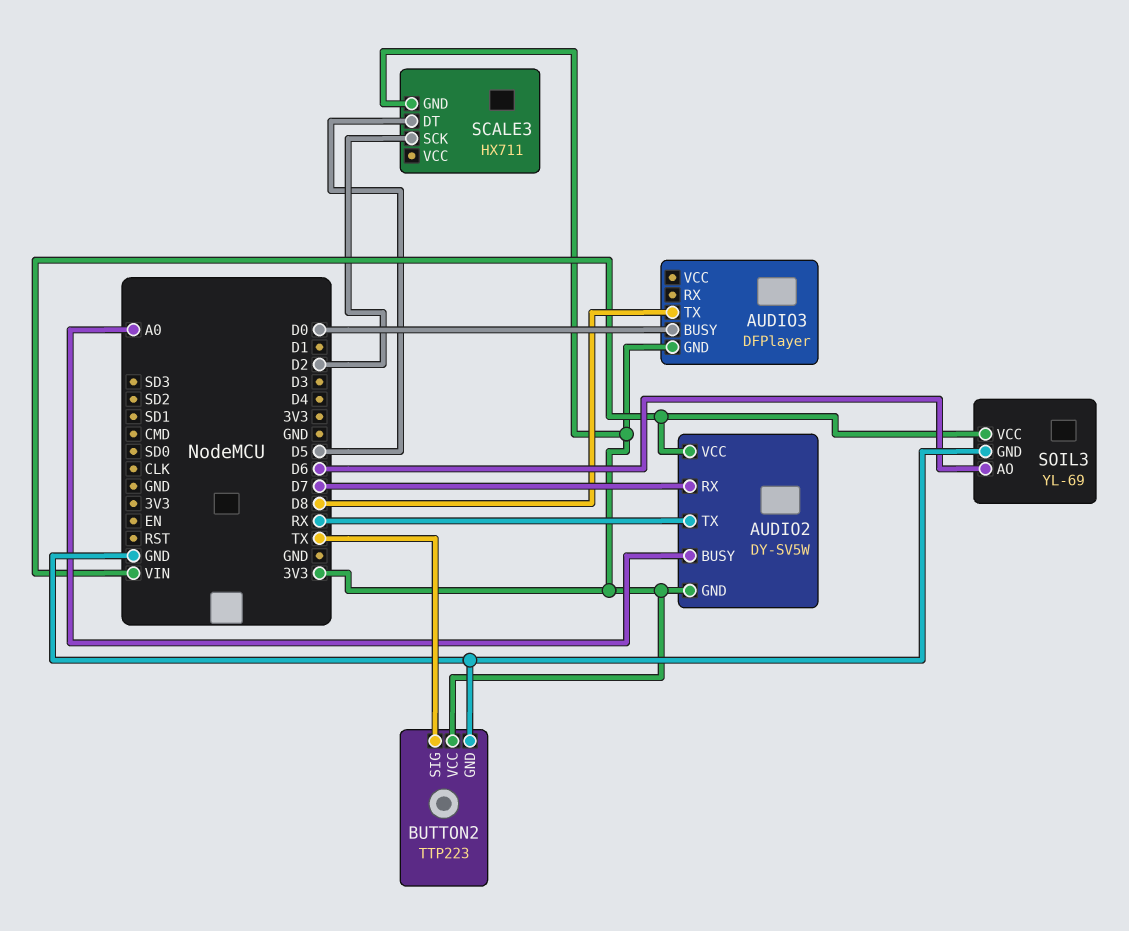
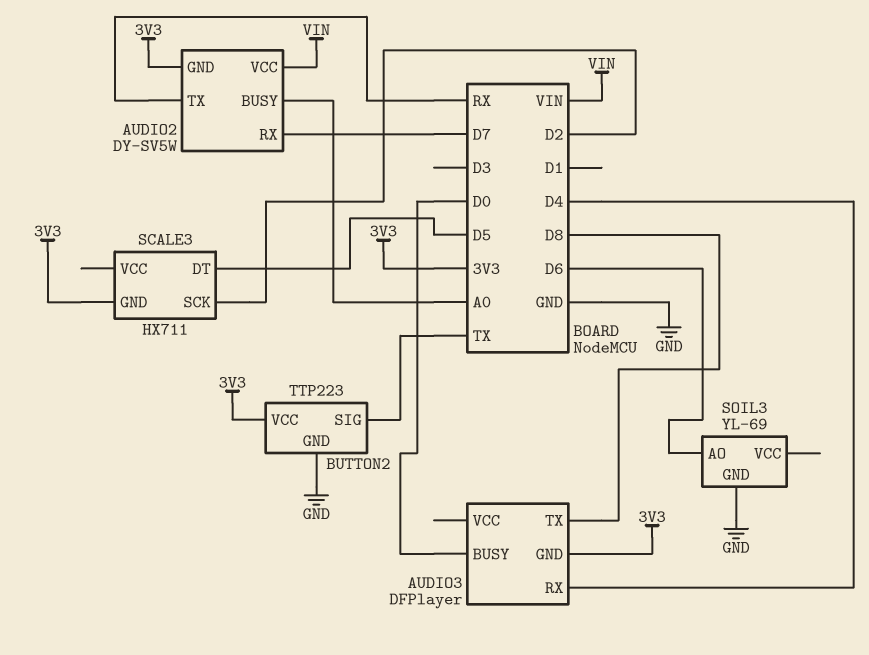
AUDIO3 pin RX: none -> D4
SOIL3 pin VCC: VIN -> none

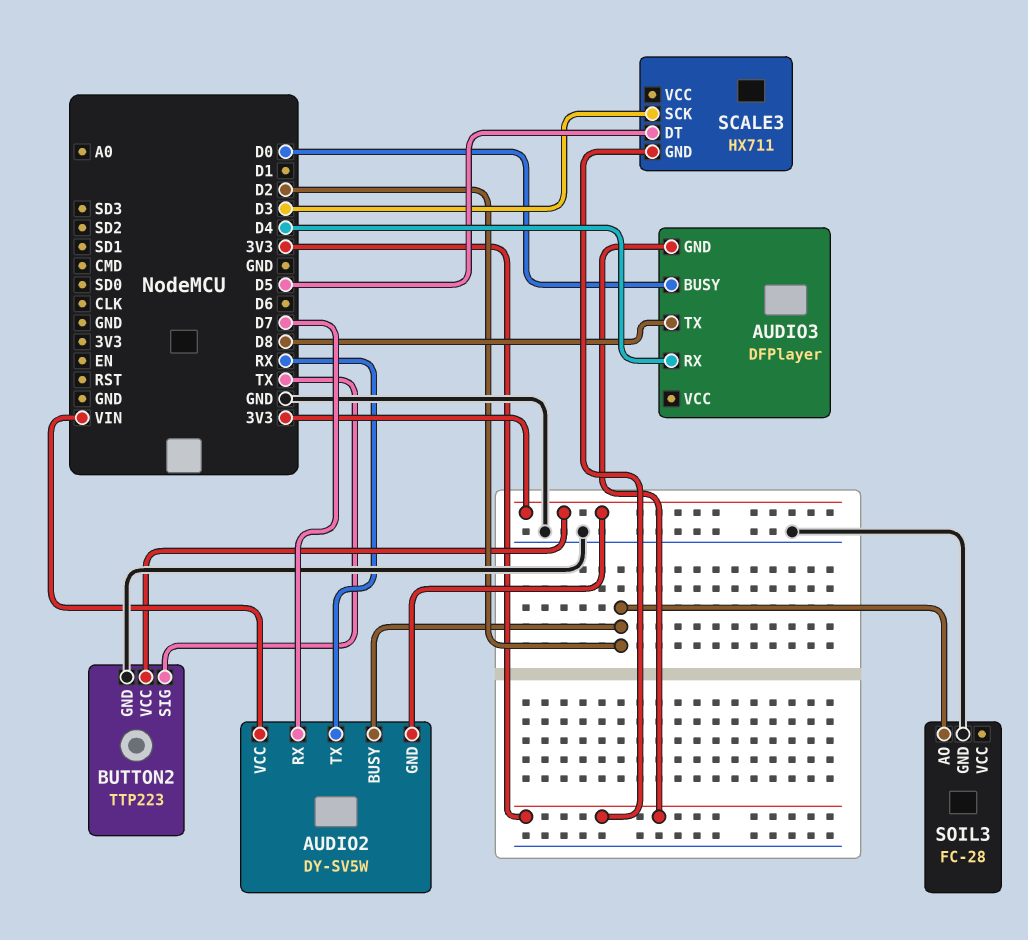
AUDIO2 pin BUSY: A0 -> D2
SCALE3 pin SCK: D2 -> D3
SOIL3: YL-69 -> FC-28
SOIL3 pin AO: D6 -> D2

